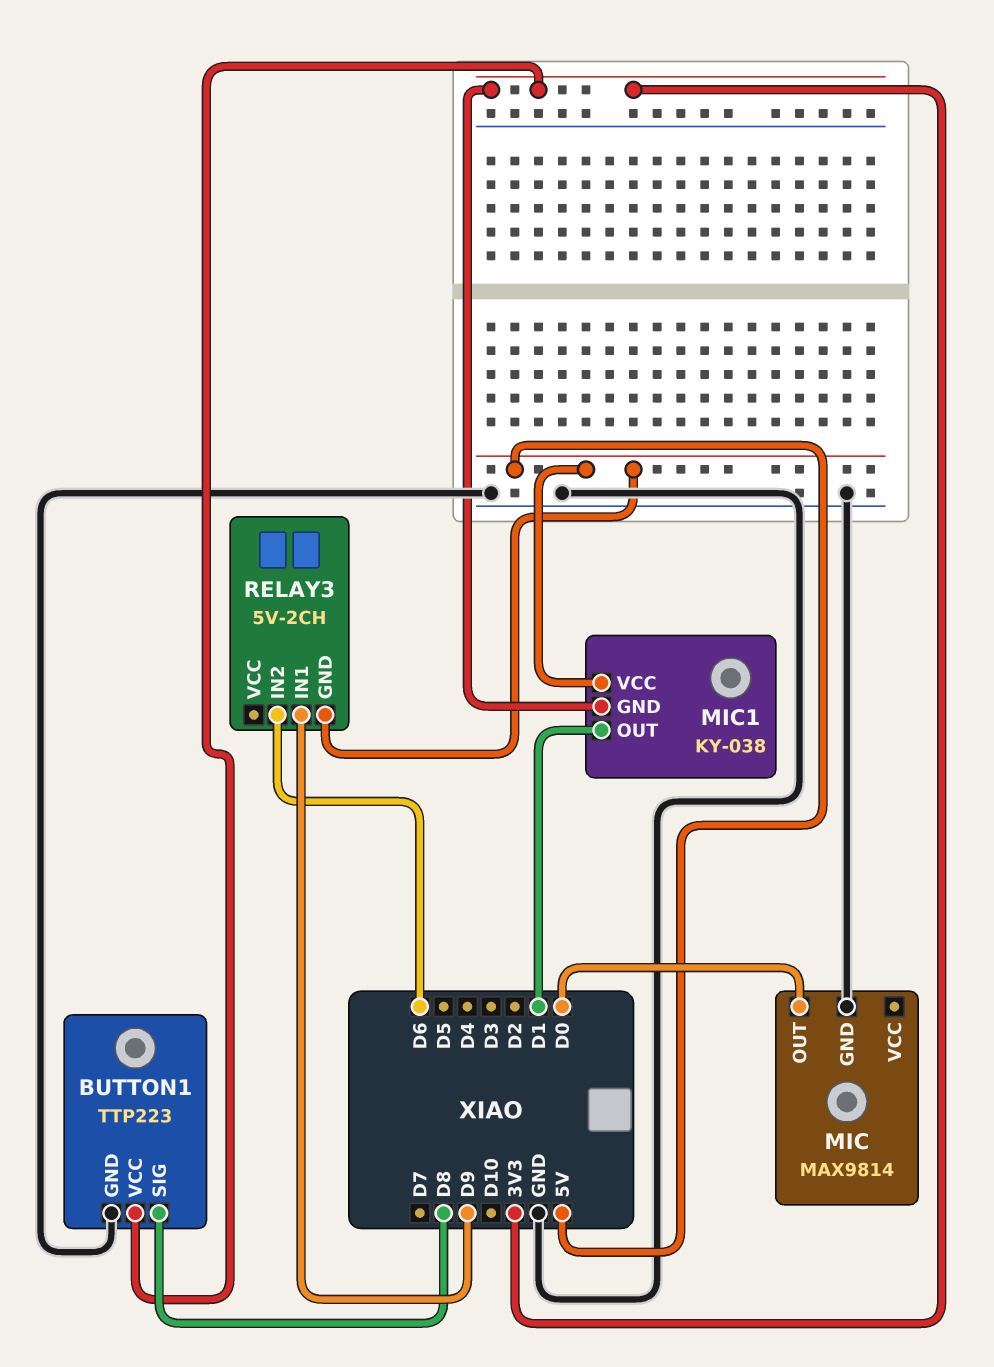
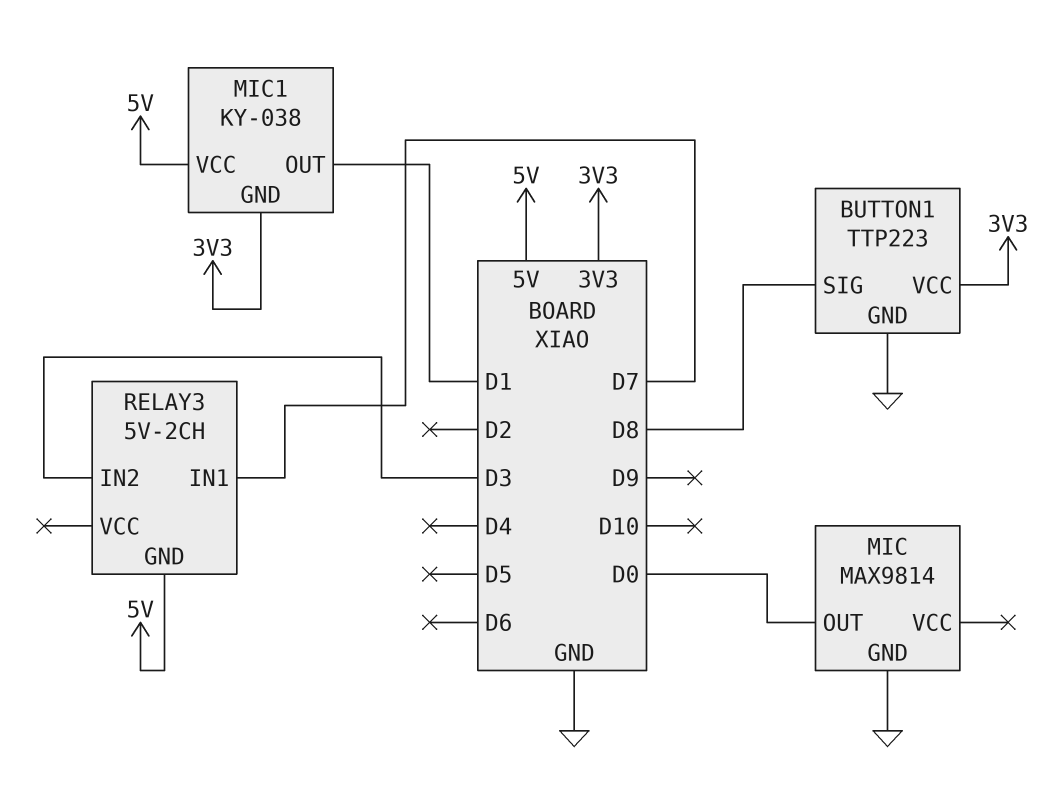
RELAY3 pin IN1: D9 -> D7
RELAY3 pin IN2: D6 -> D3

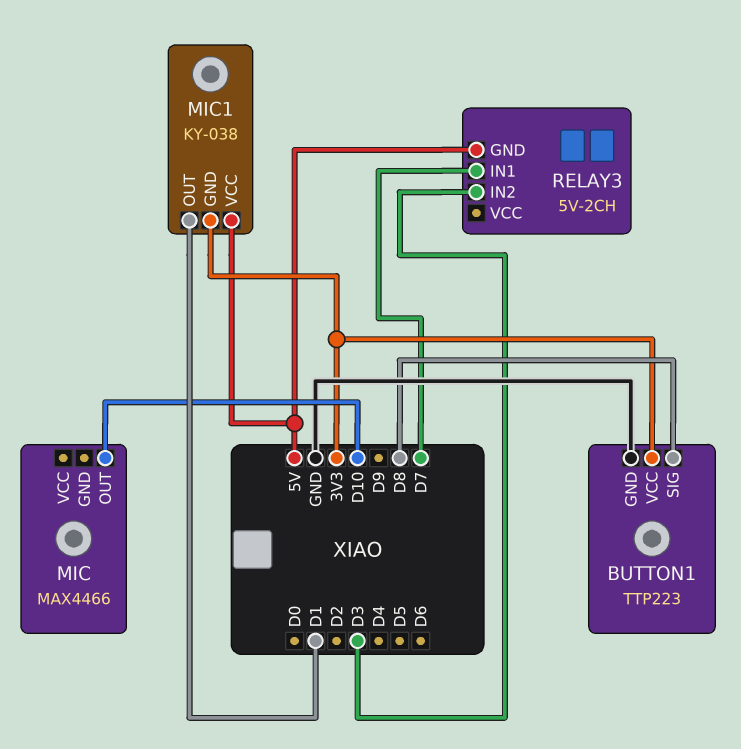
MIC: MAX9814 -> MAX4466
MIC pin GND: GND -> none
MIC pin OUT: D0 -> D10

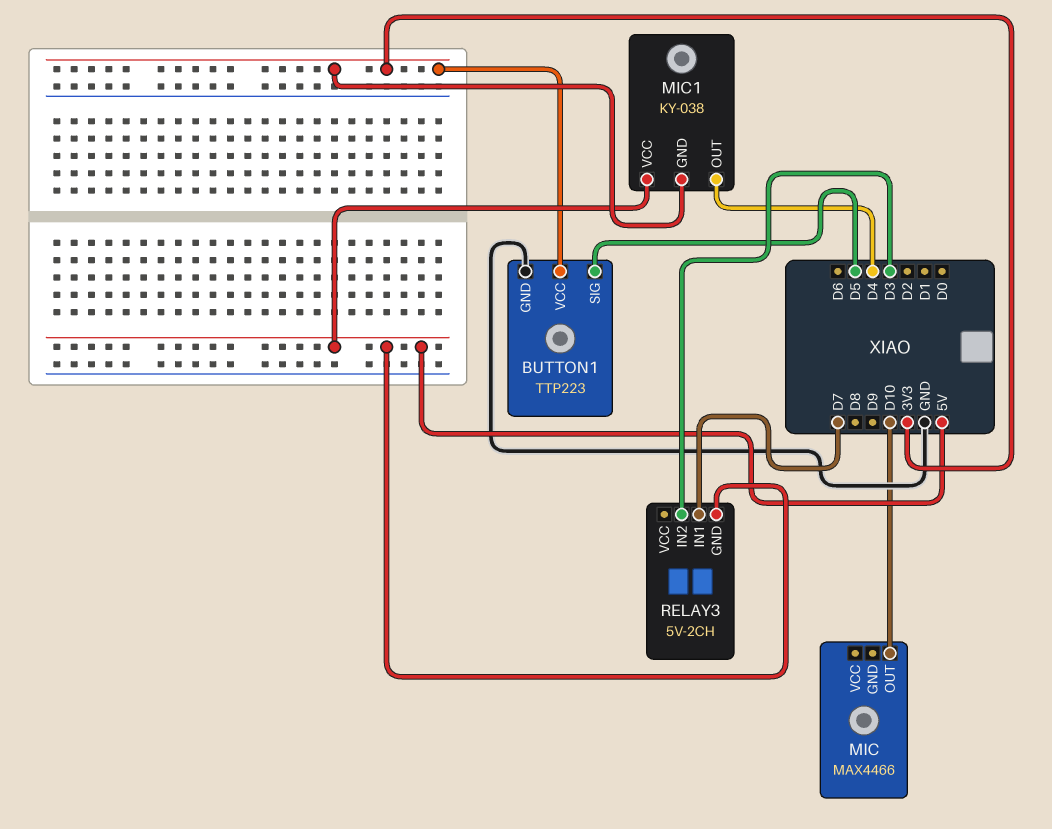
BUTTON1 pin SIG: D8 -> D5
MIC1 pin OUT: D1 -> D4

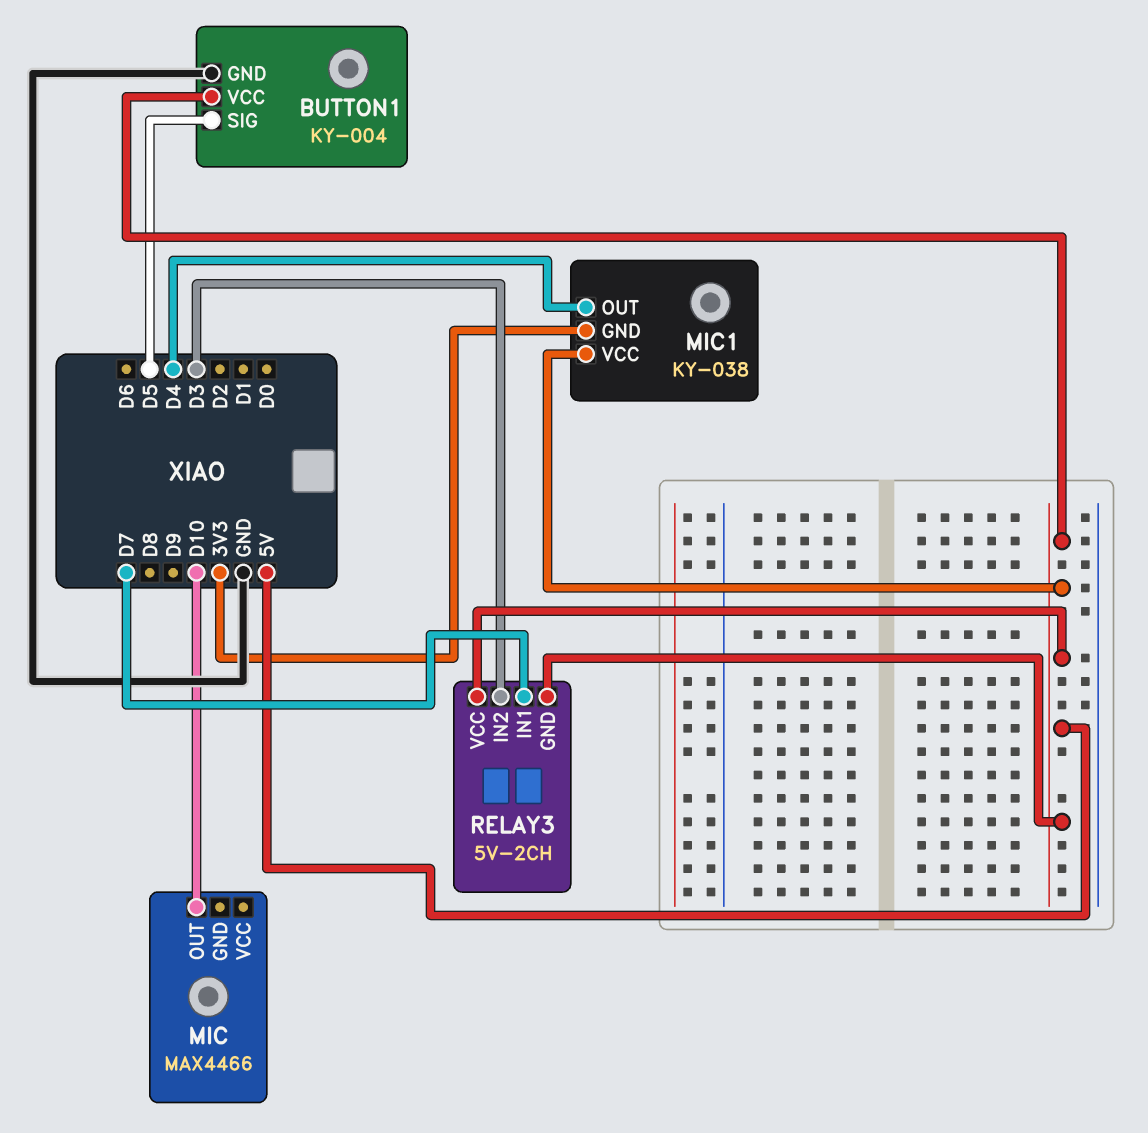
BUTTON1: TTP223 -> KY-004
BUTTON1 pin VCC: 3V3 -> 5V
RELAY3 pin VCC: none -> 5V

